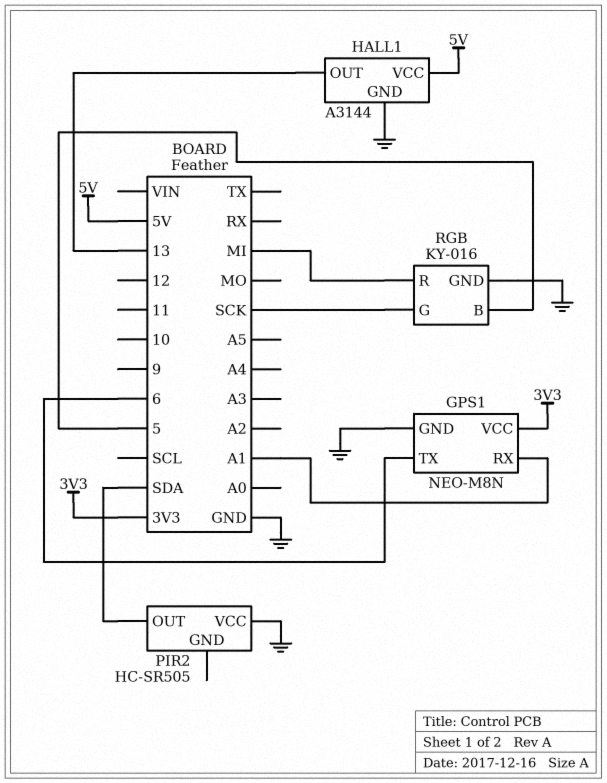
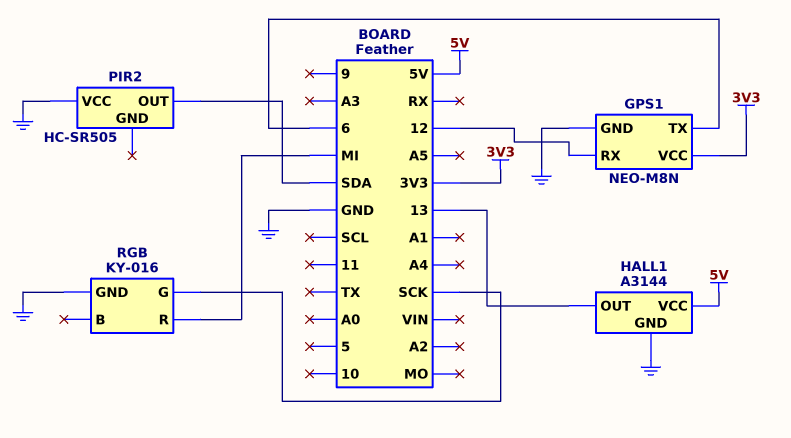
GPS1 pin RX: A1 -> 12
RGB pin B: 5 -> none

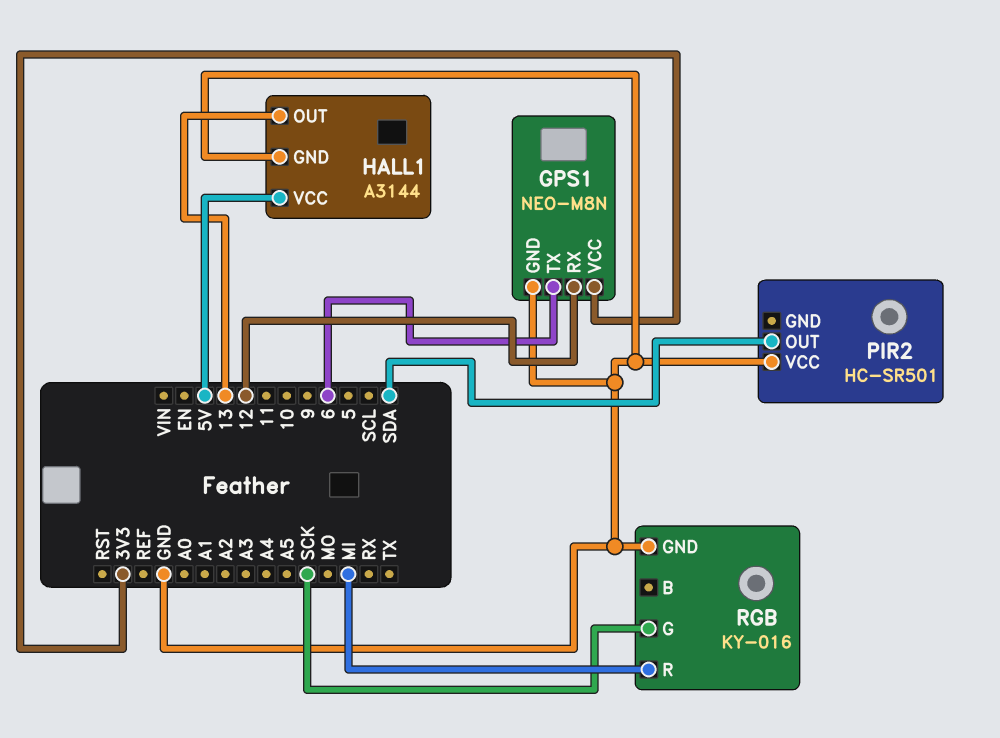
PIR2: HC-SR505 -> HC-SR501

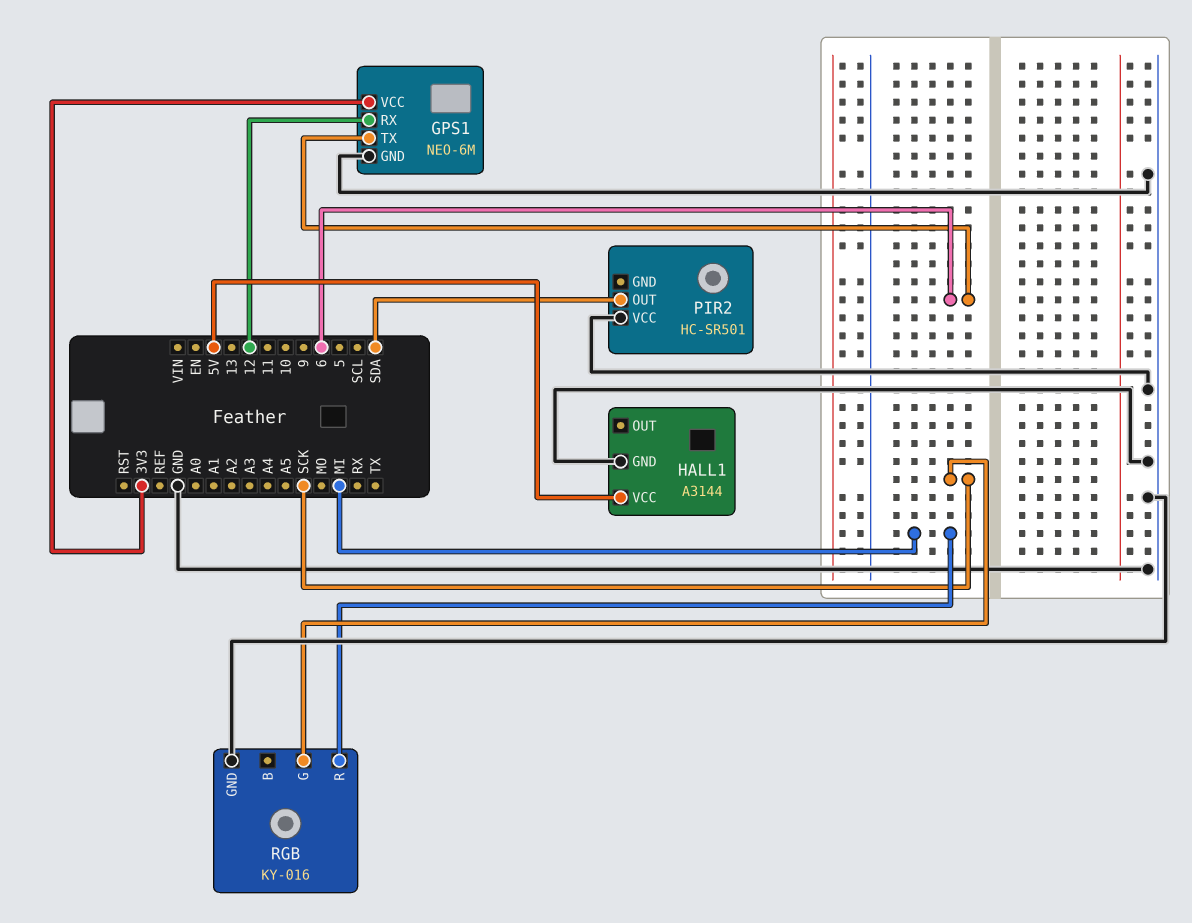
GPS1: NEO-M8N -> NEO-6M
HALL1 pin OUT: 13 -> none

